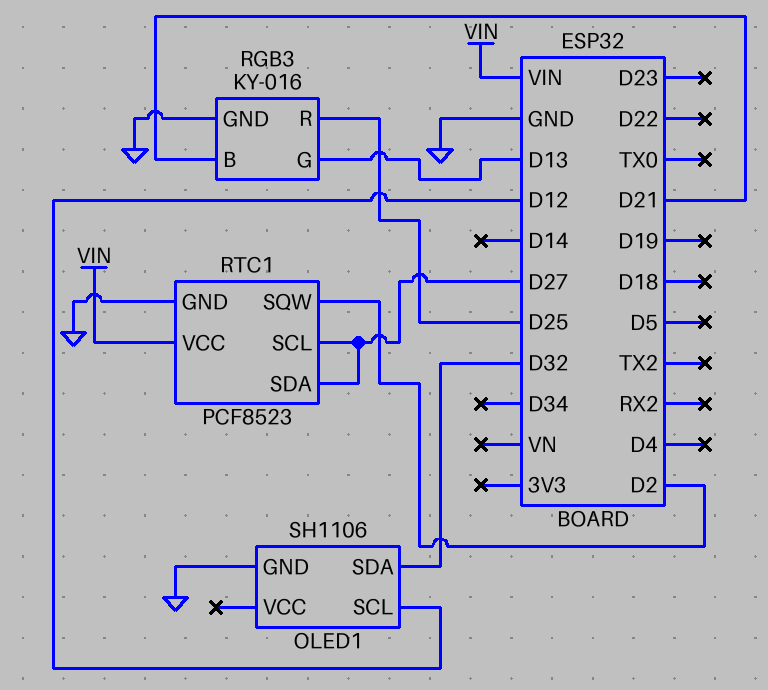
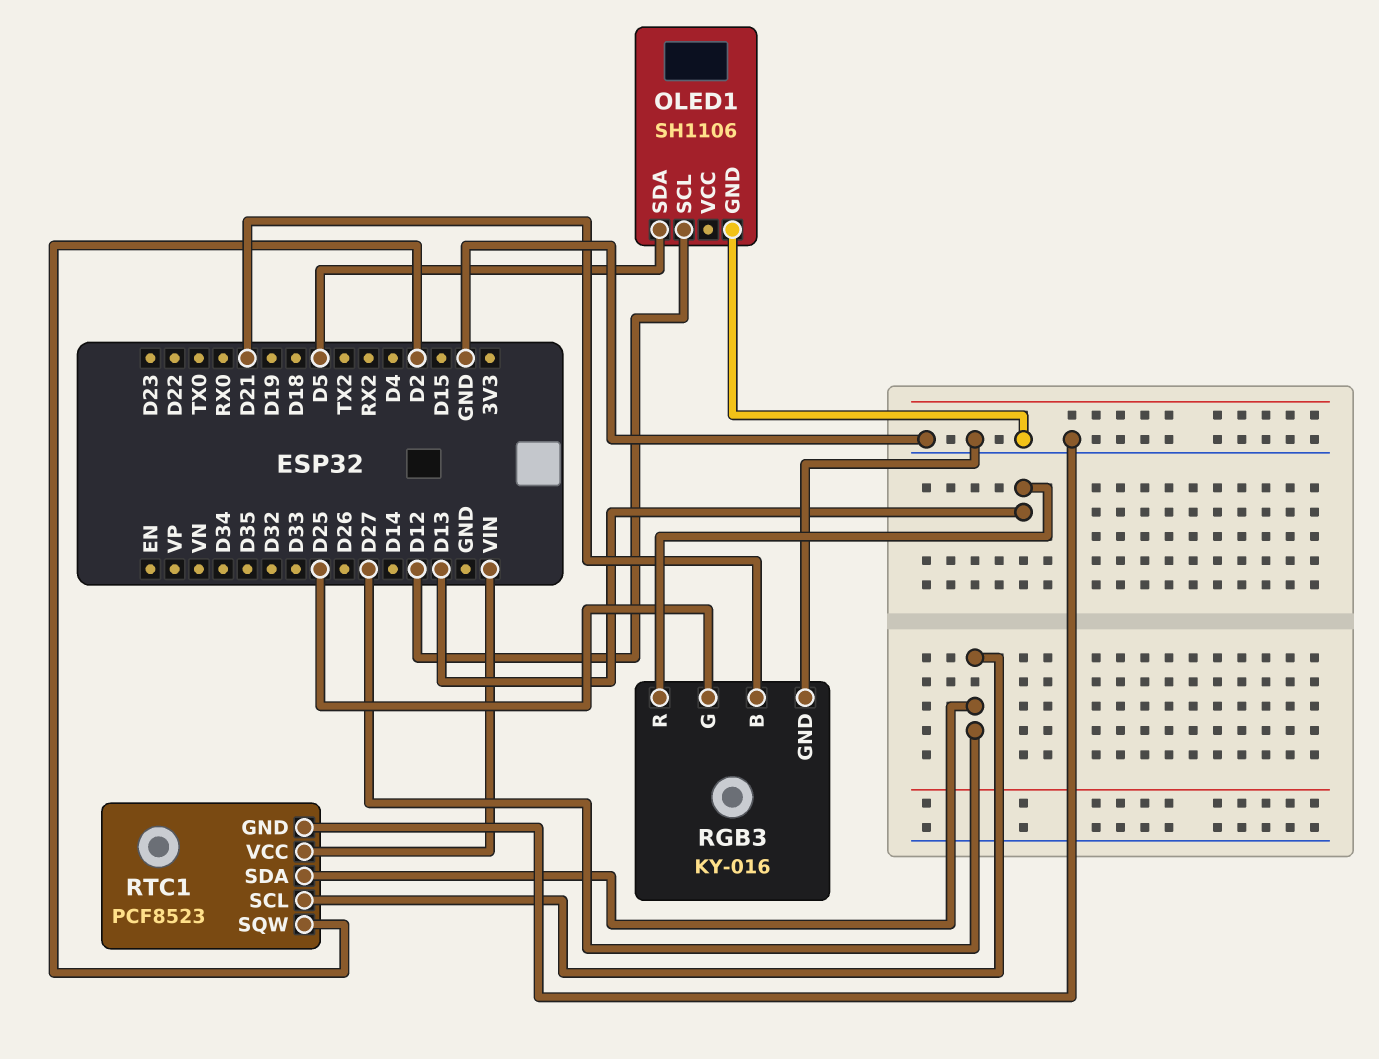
OLED1 pin SDA: D32 -> D5
RGB3 pin G: D13 -> D25
RGB3 pin R: D25 -> D13

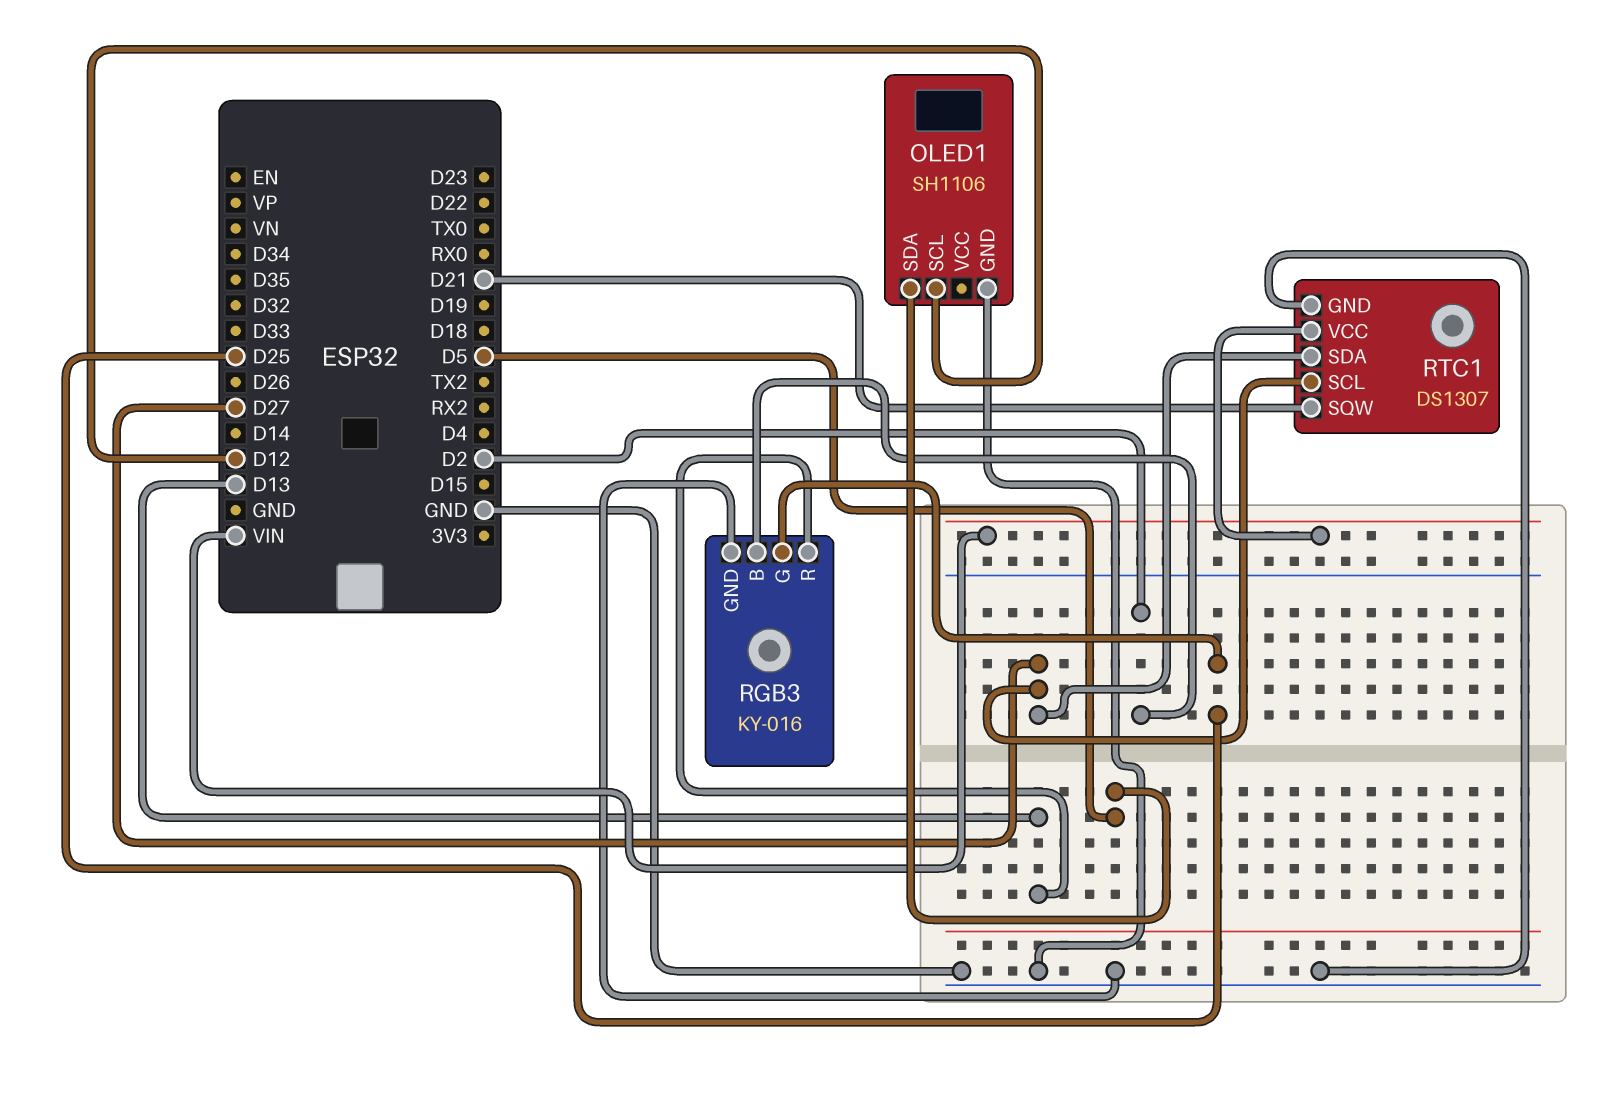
RGB3 pin B: D21 -> D2
RTC1: PCF8523 -> DS1307
RTC1 pin SQW: D2 -> D21

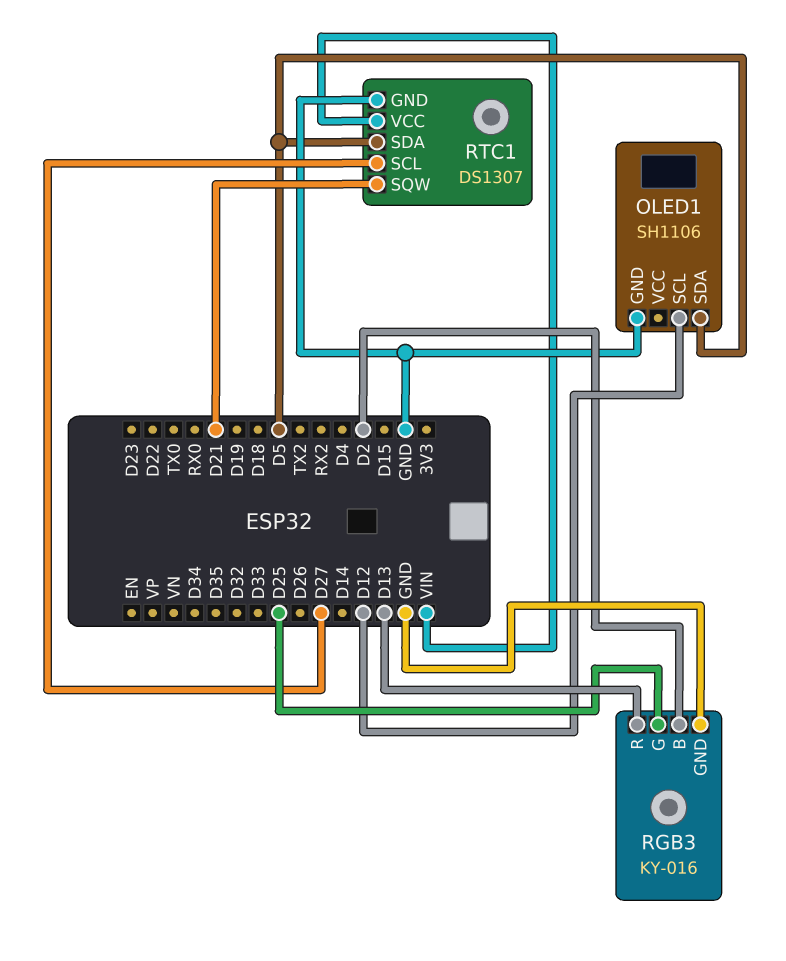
RTC1 pin SDA: D27 -> D5

